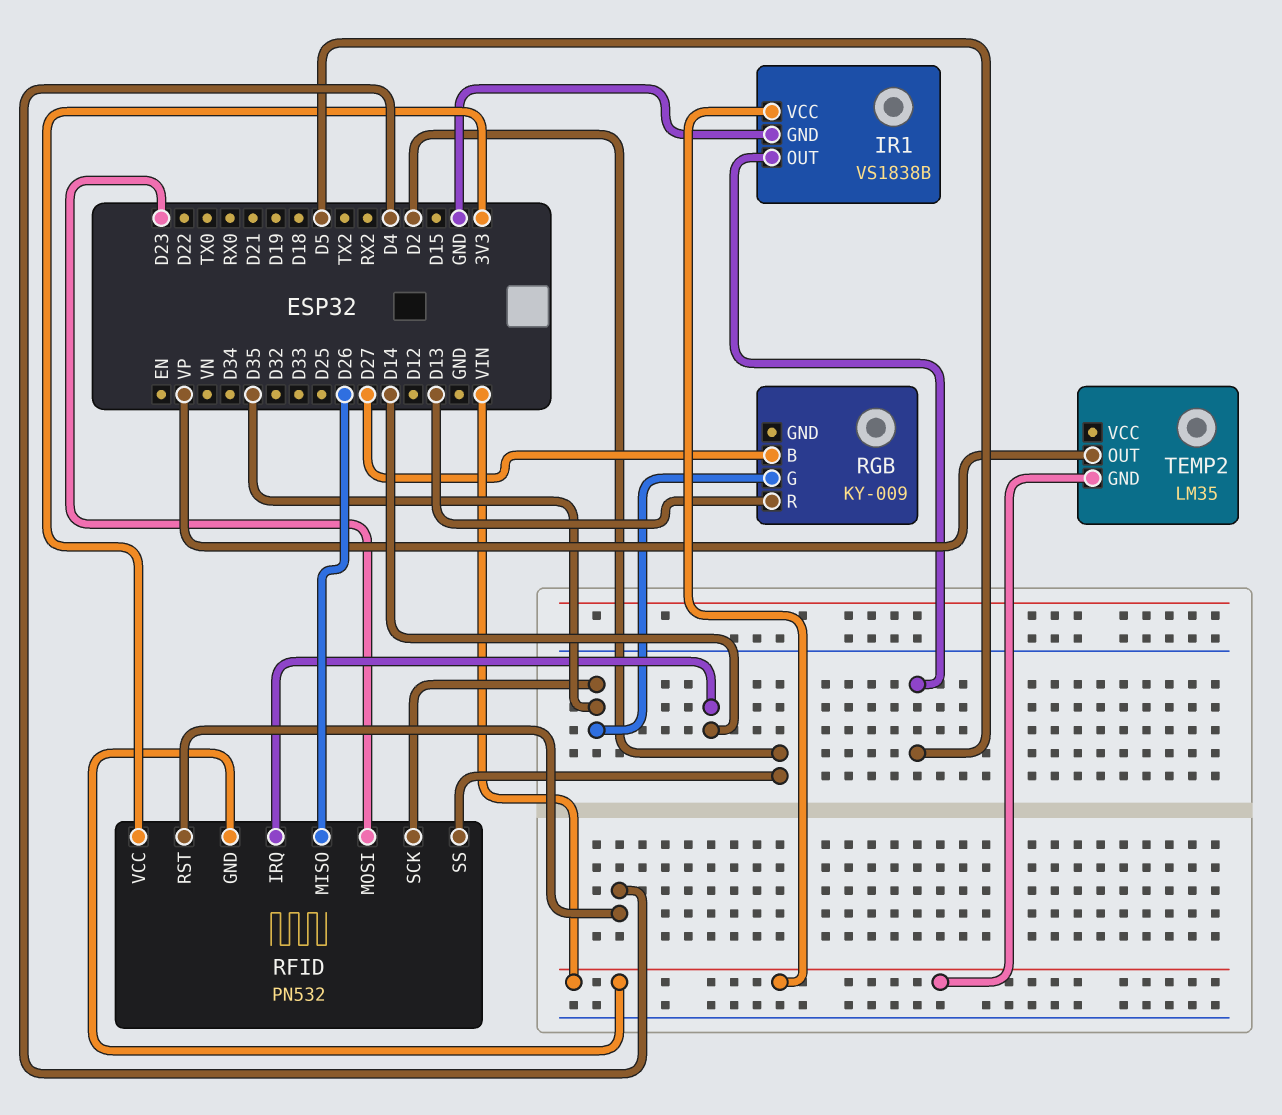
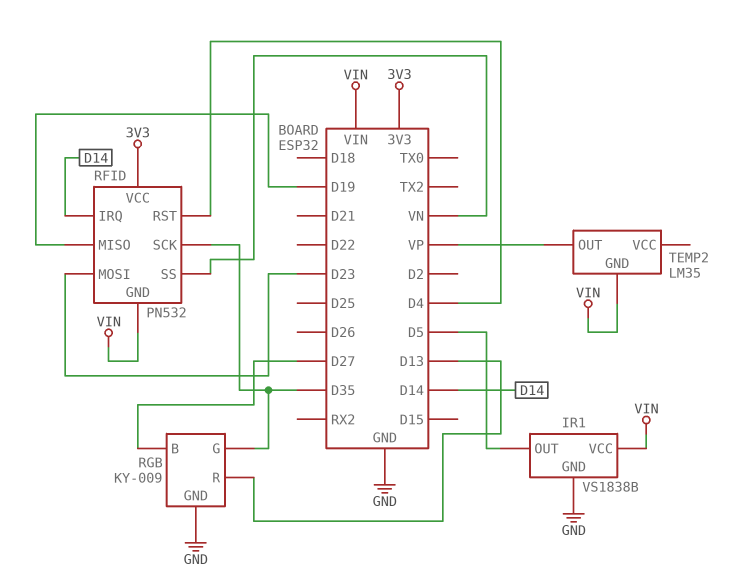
RFID pin MISO: D26 -> D19
RFID pin SS: D2 -> VN
RGB pin GND: none -> GND

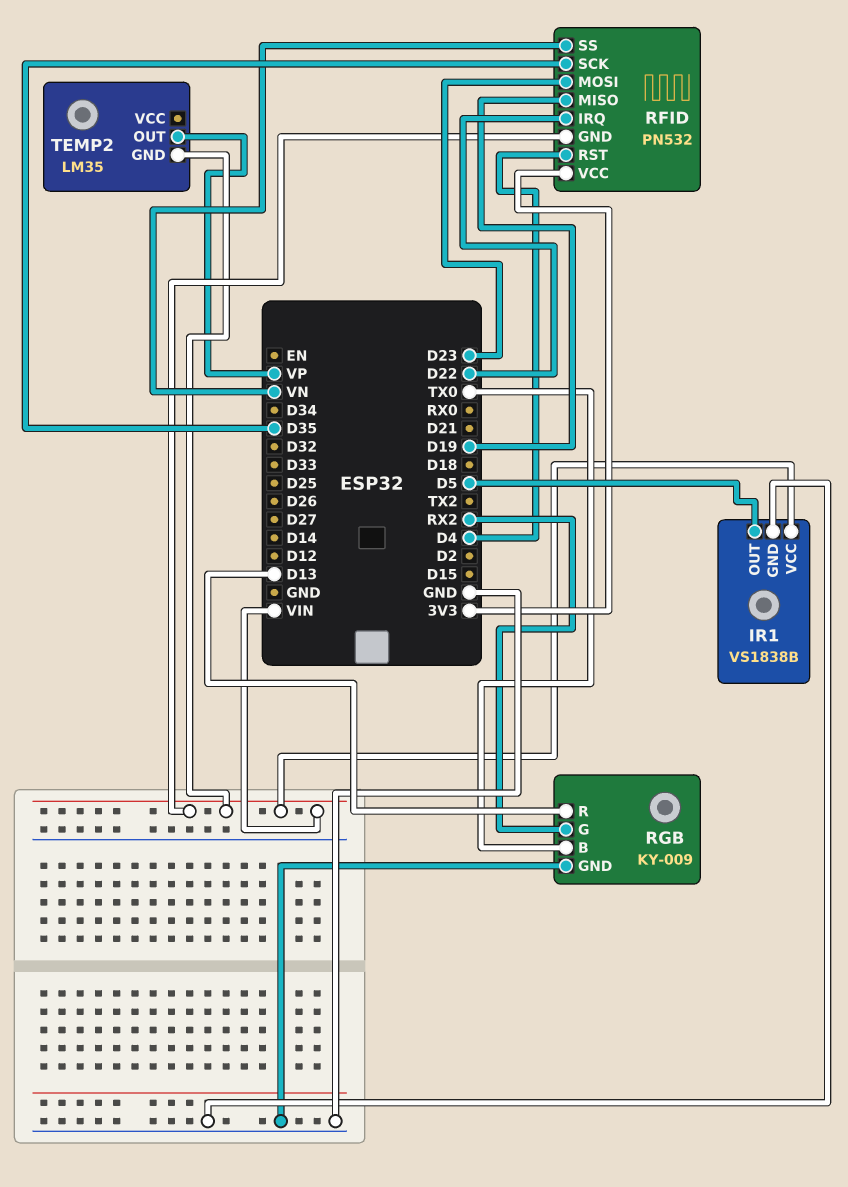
RFID pin IRQ: D14 -> D22
RGB pin B: D27 -> TX0
RGB pin G: D35 -> RX2

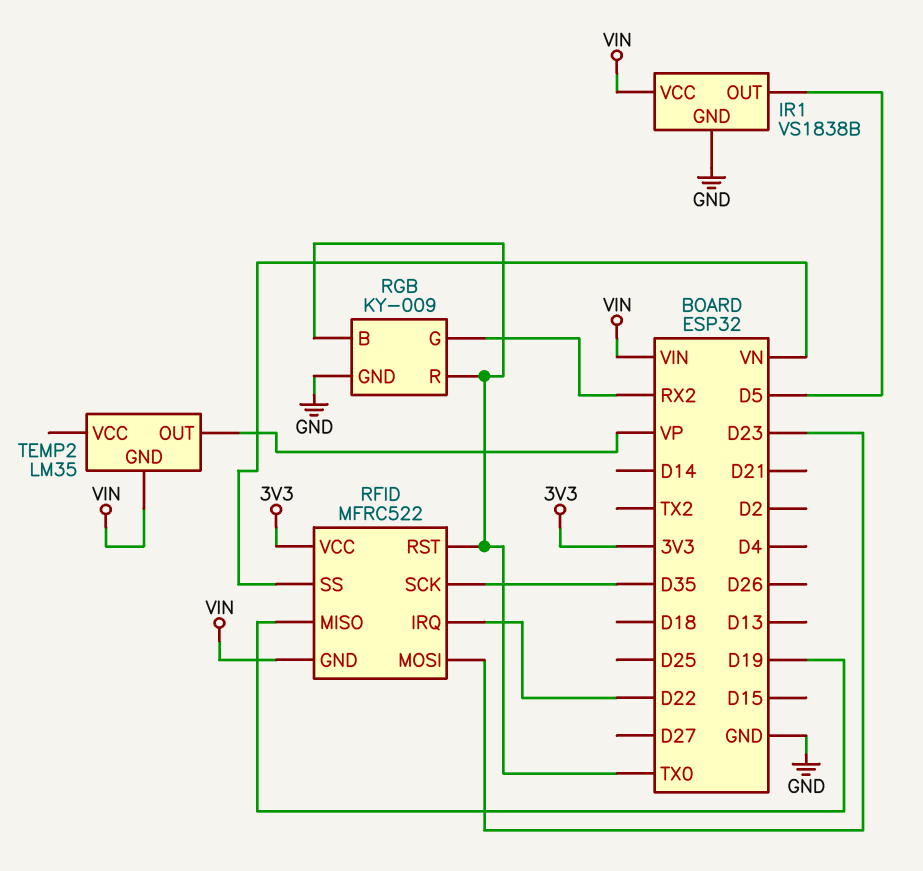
RFID: PN532 -> MFRC522
RFID pin RST: D4 -> TX0
RGB pin R: D13 -> TX0

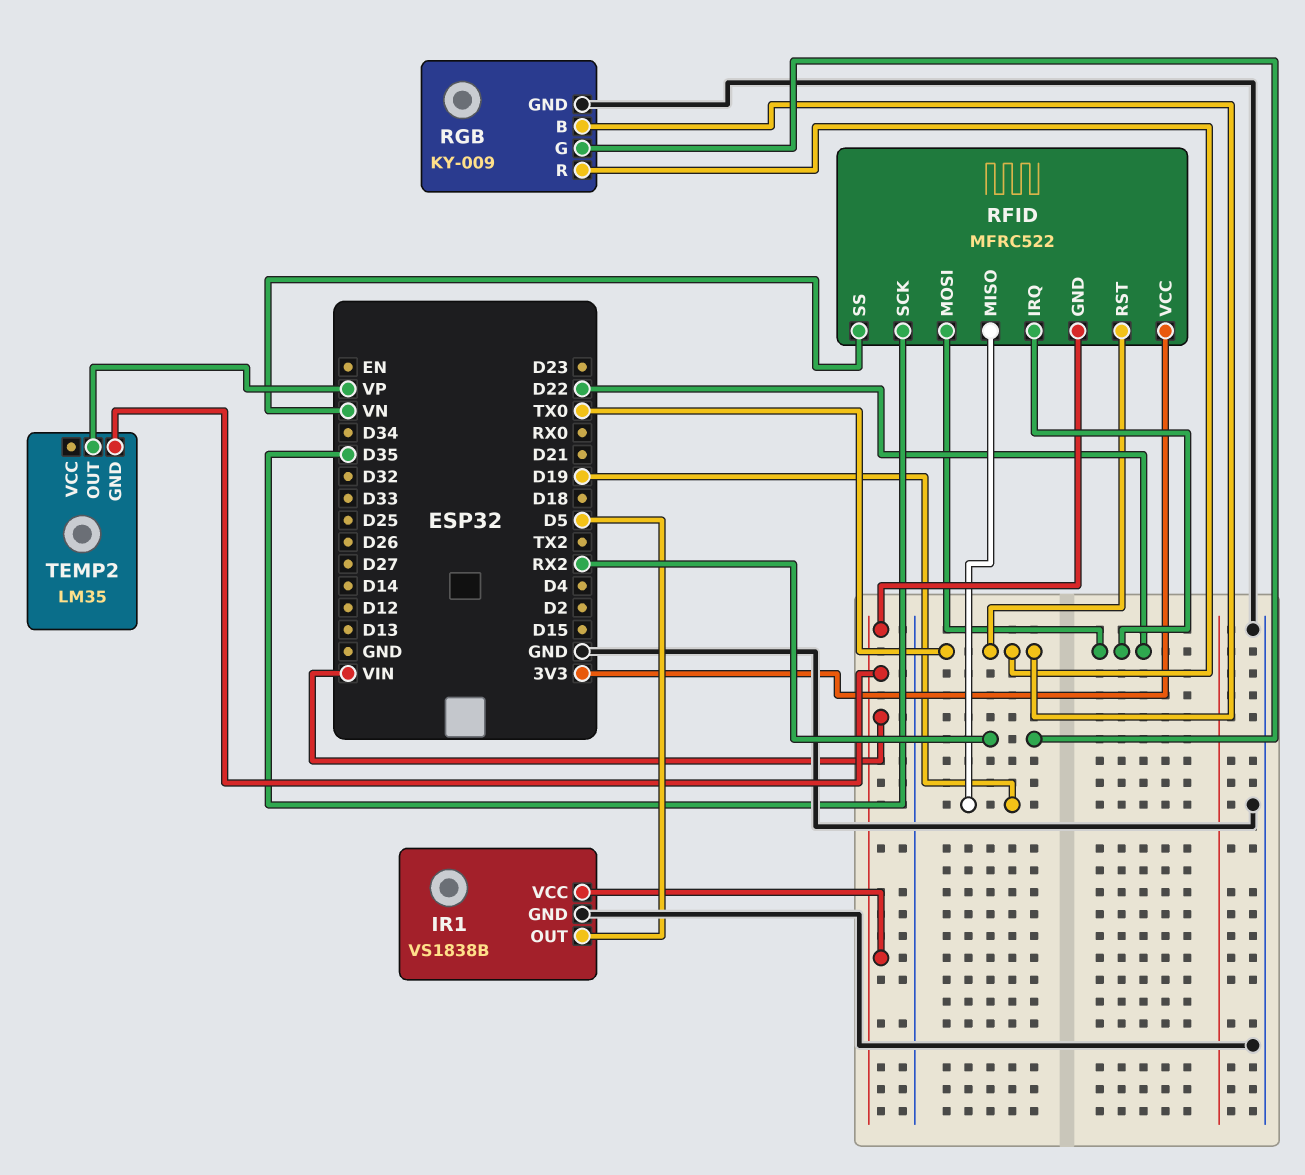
RFID pin MOSI: D23 -> D22

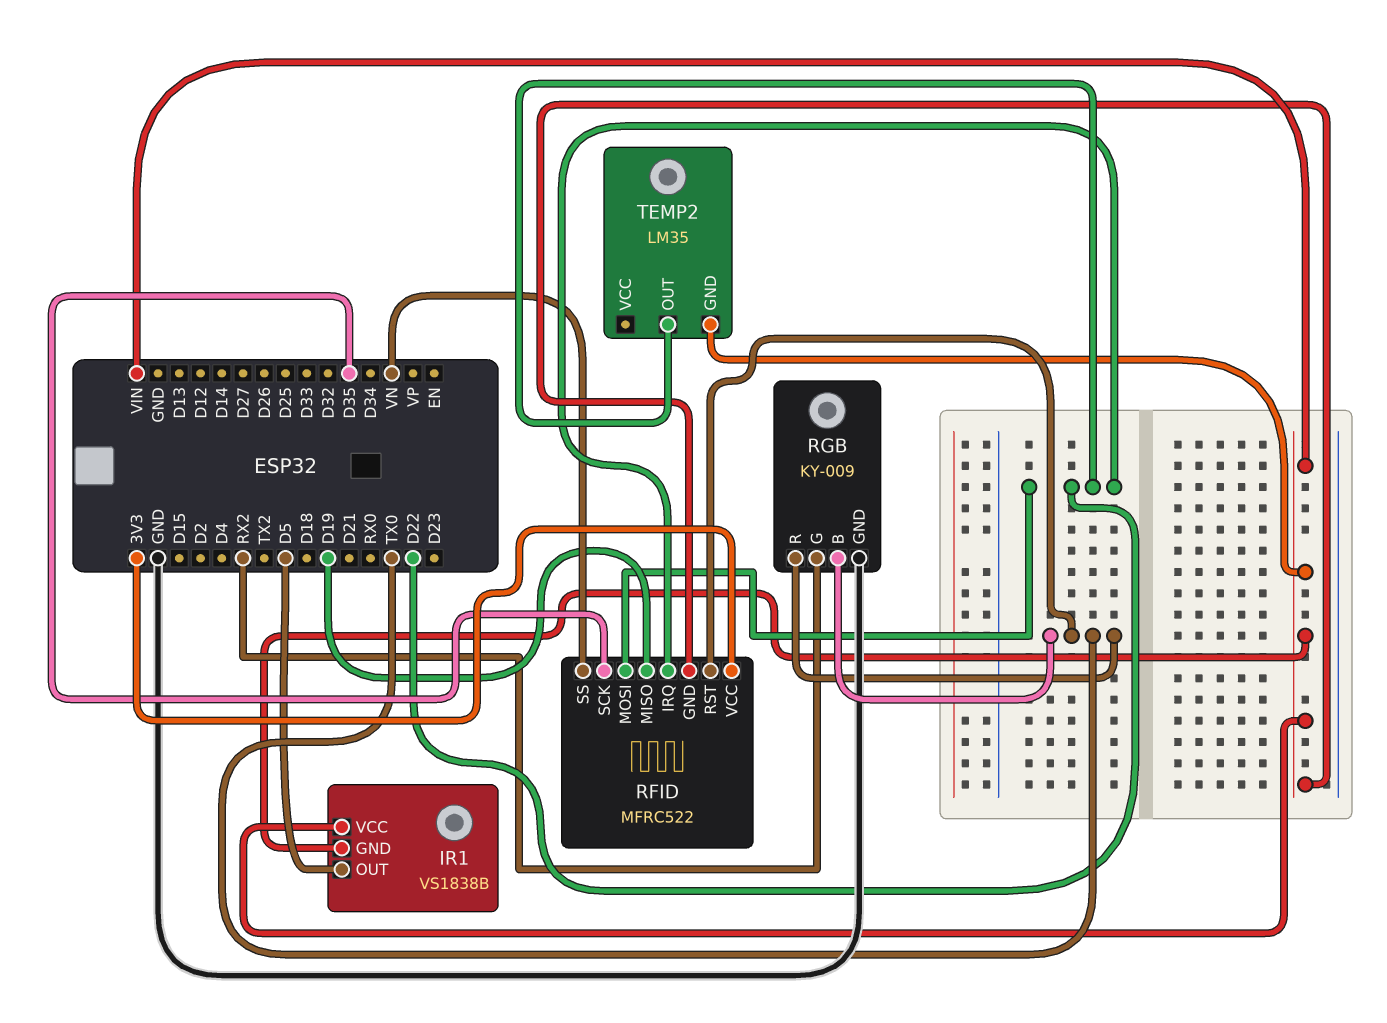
IR1 pin GND: GND -> VIN
TEMP2 pin OUT: VP -> D22

